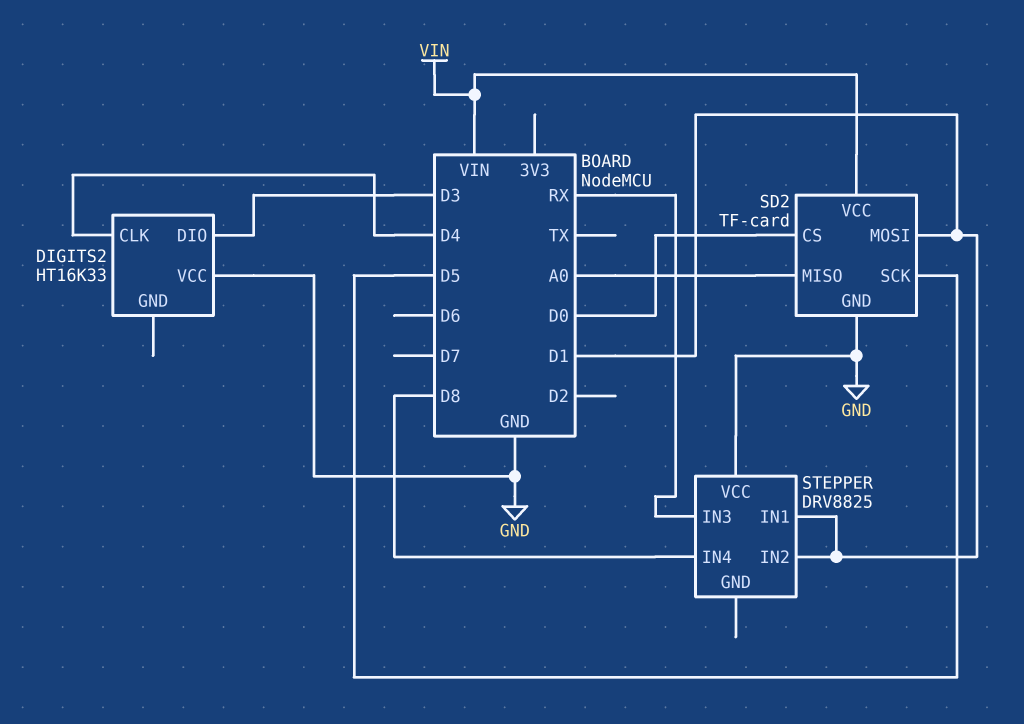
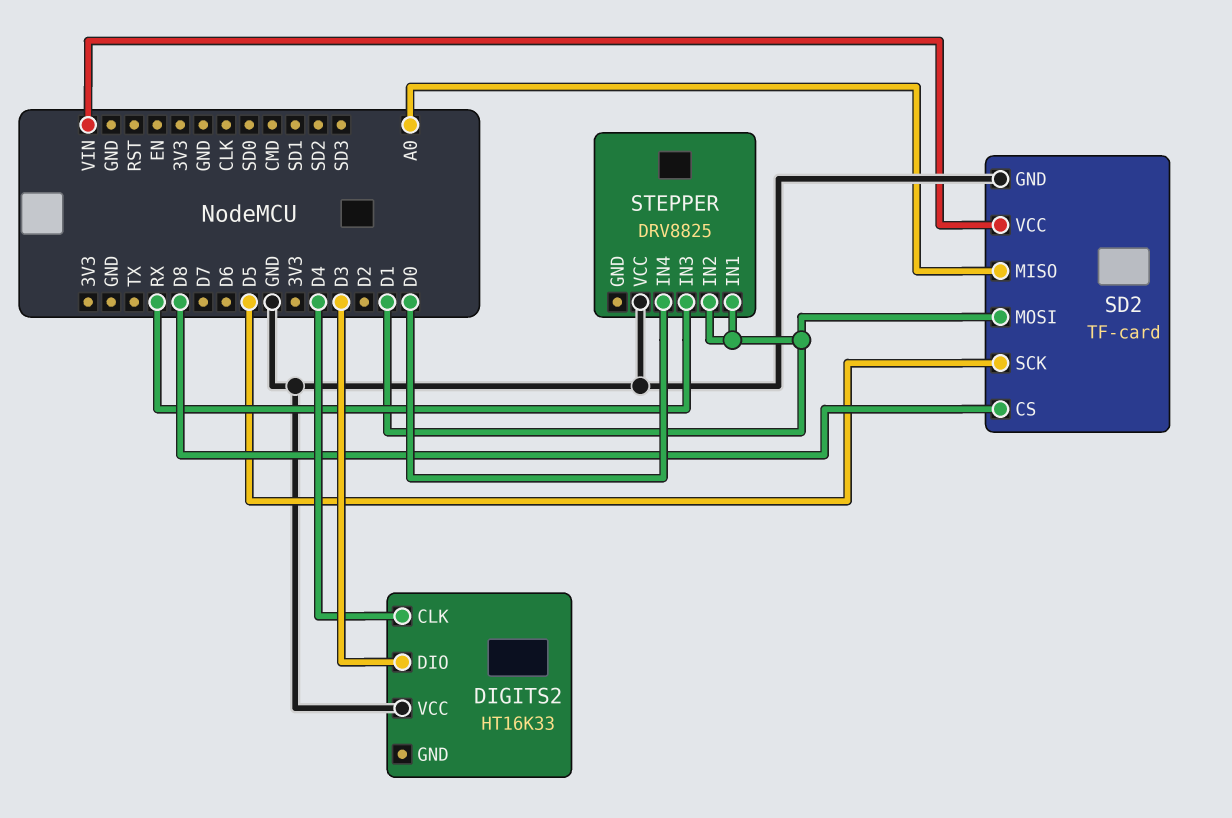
SD2 pin CS: D0 -> D8
STEPPER pin IN4: D8 -> D0

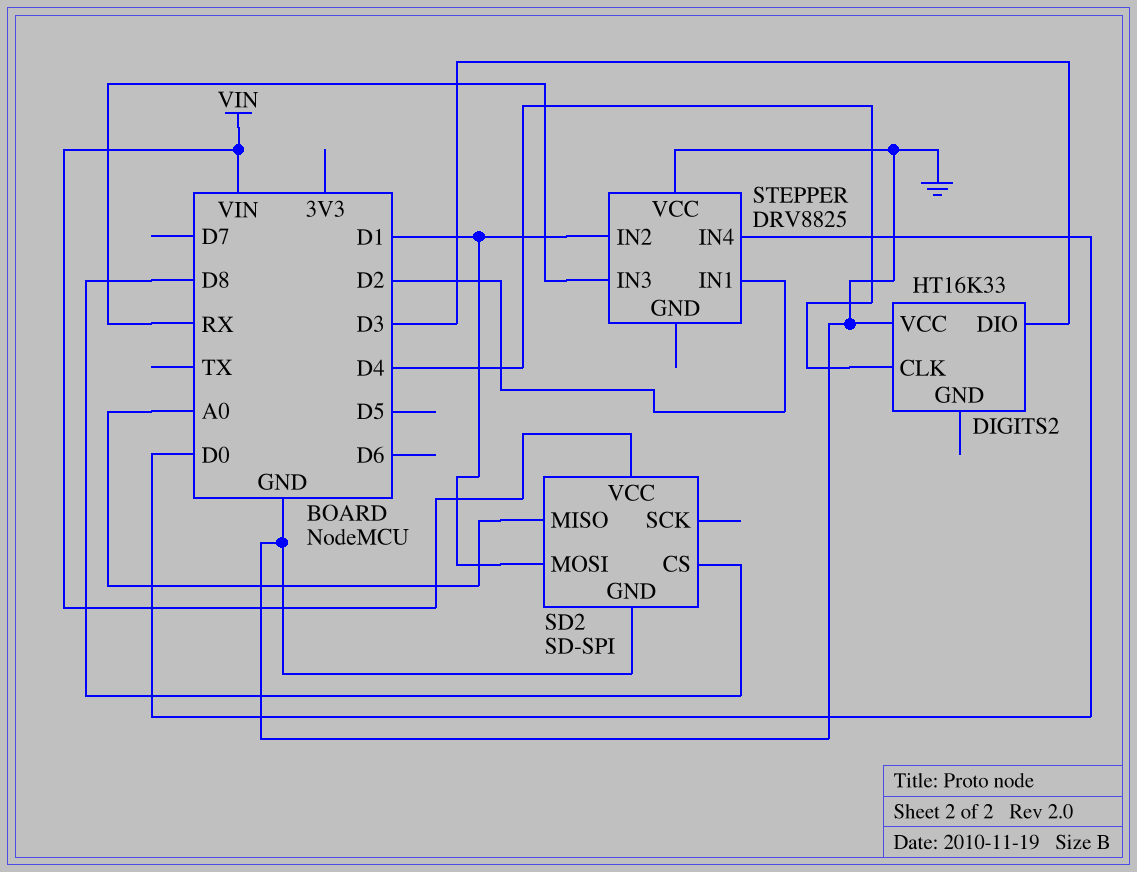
SD2: TF-card -> SD-SPI
SD2 pin SCK: D5 -> none
STEPPER pin IN1: D1 -> D2

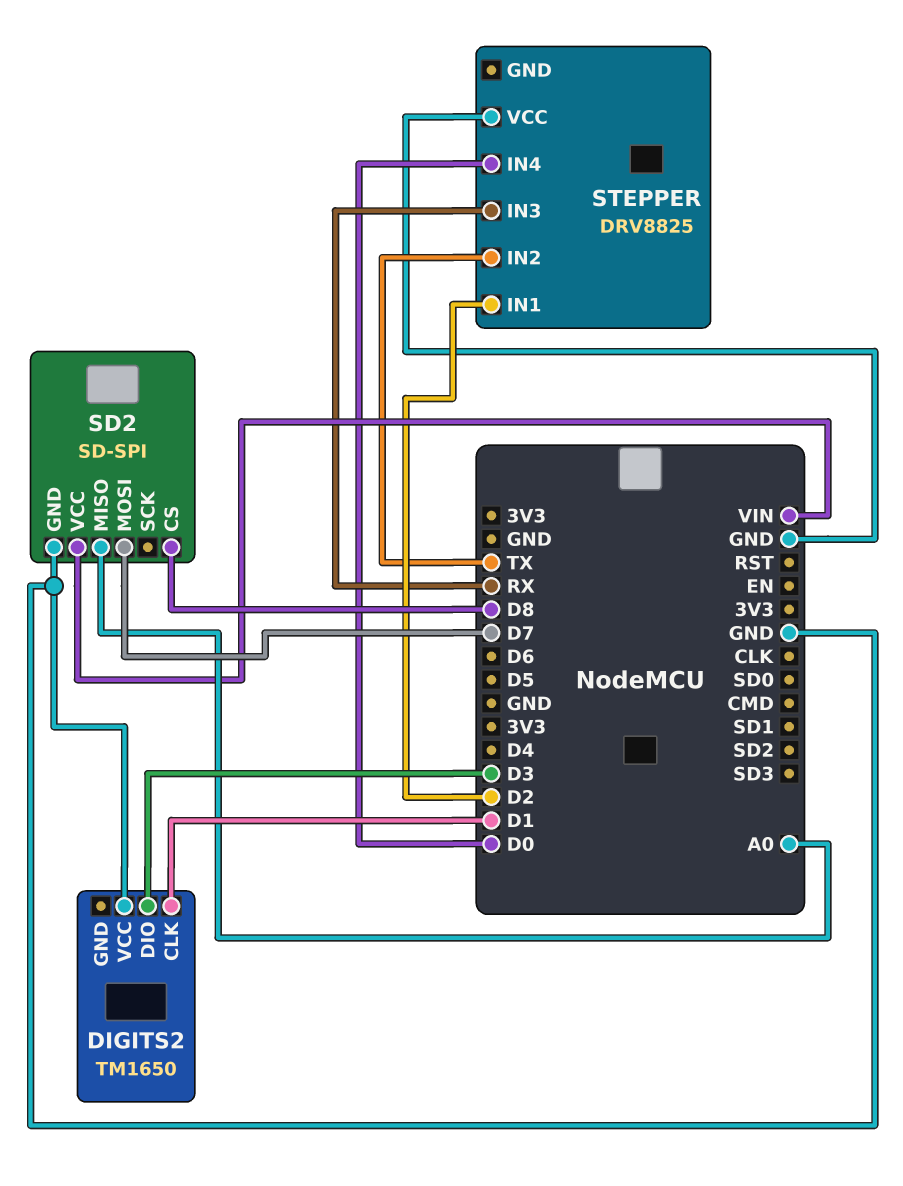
DIGITS2: HT16K33 -> TM1650
DIGITS2 pin CLK: D4 -> D1
SD2 pin MOSI: D1 -> D7
STEPPER pin IN2: D1 -> TX

